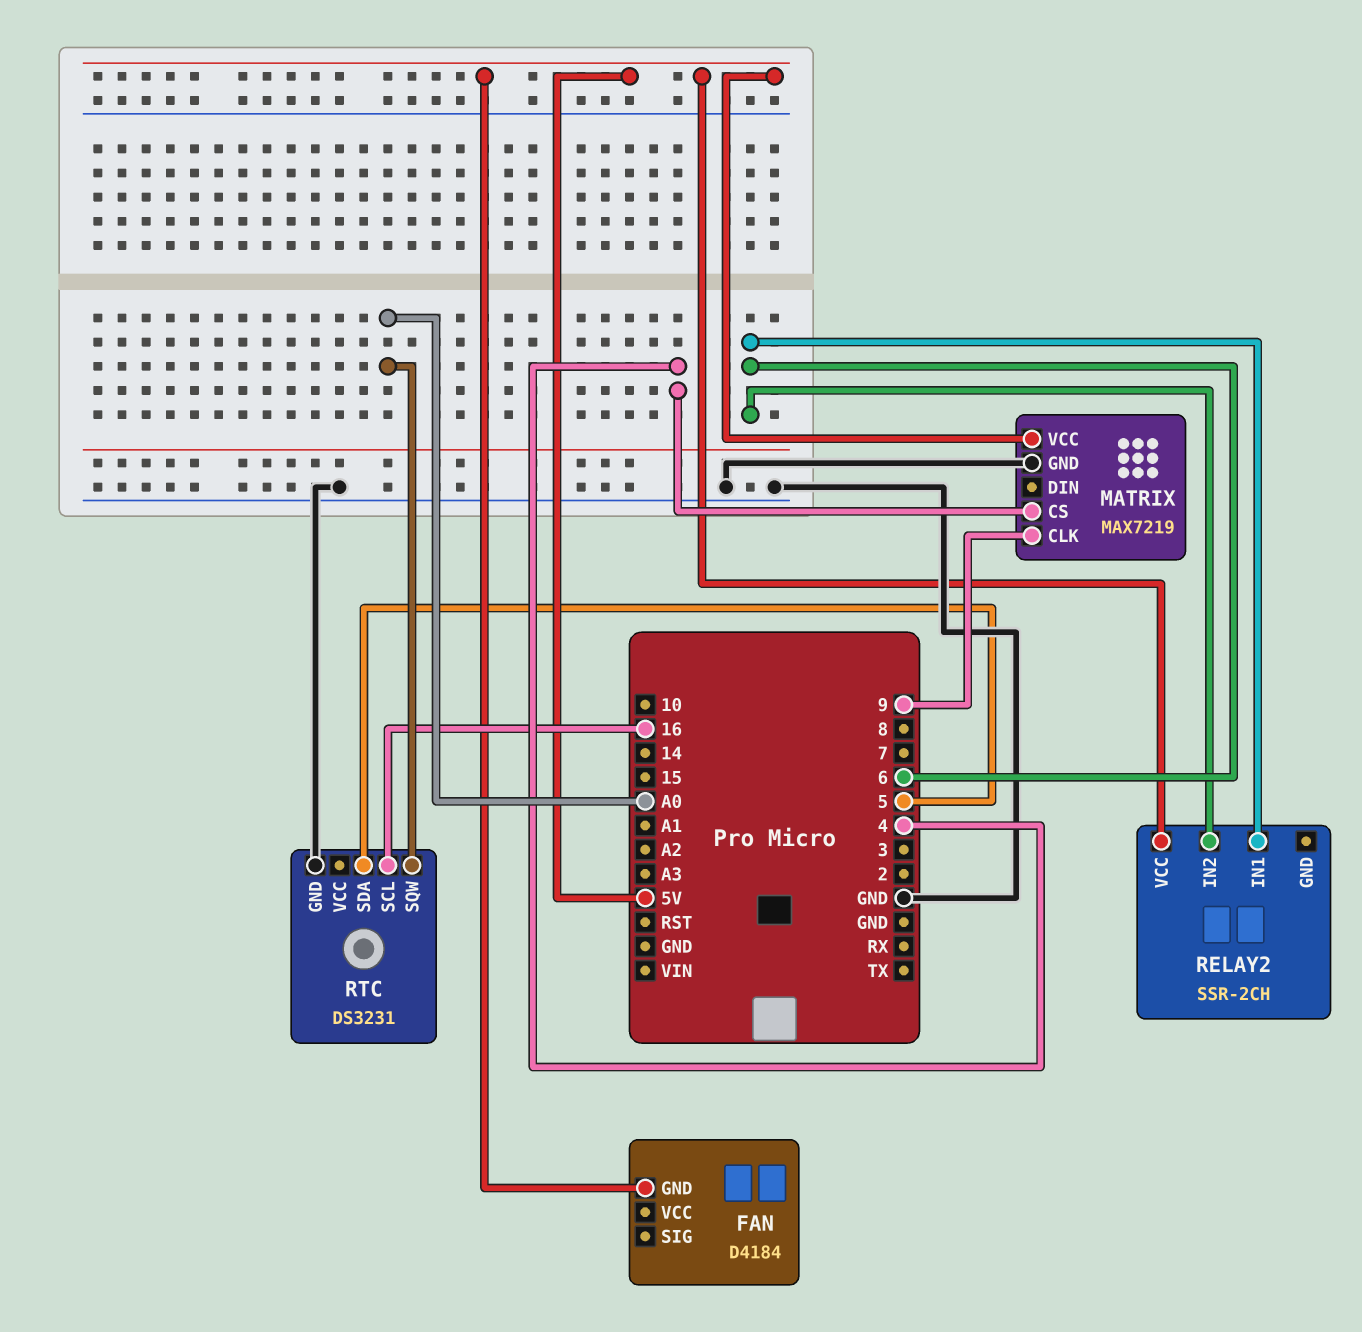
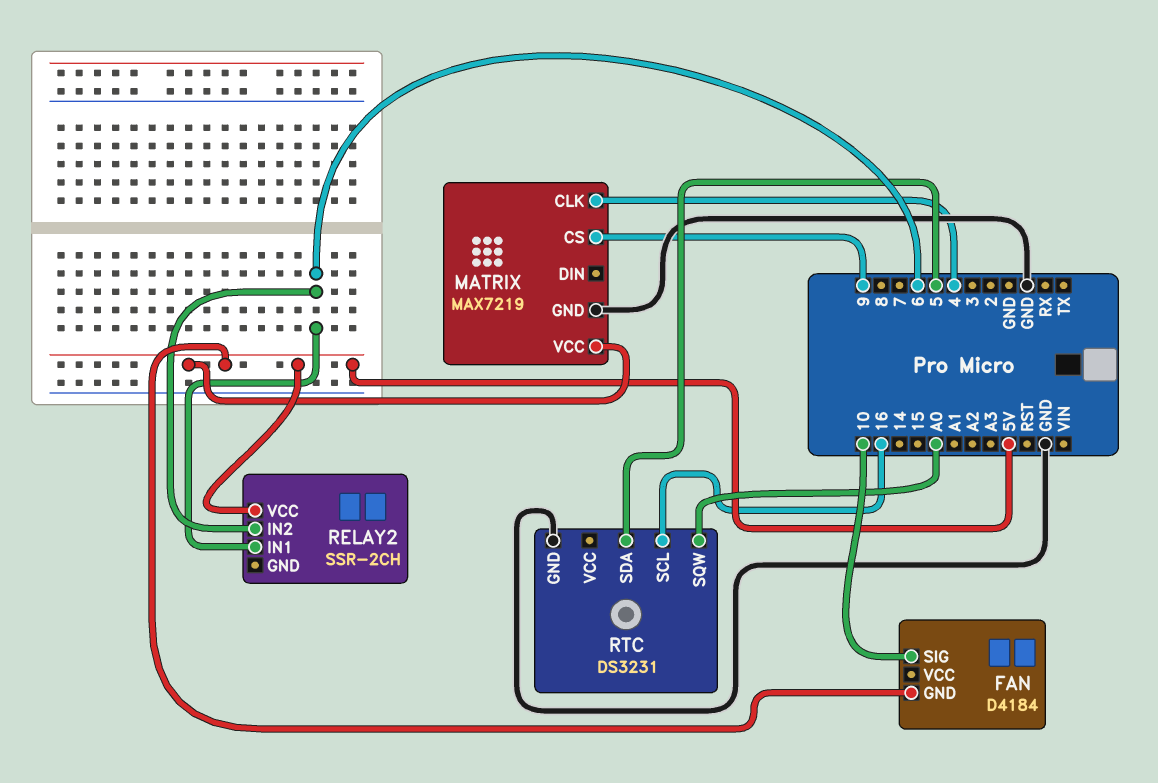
FAN pin SIG: none -> 10
MATRIX pin CLK: 9 -> 4
MATRIX pin CS: 4 -> 9

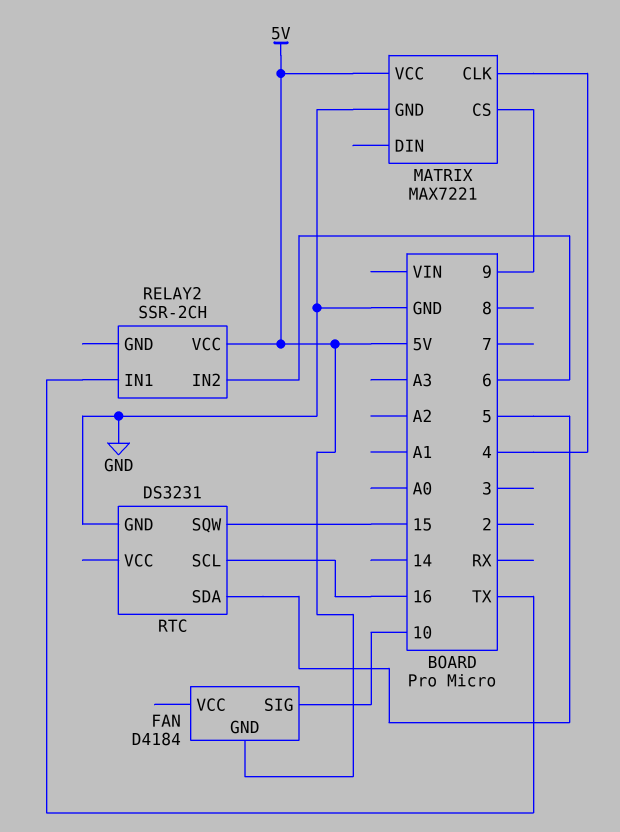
MATRIX: MAX7219 -> MAX7221
RELAY2 pin IN1: 6 -> TX
RTC pin SQW: A0 -> 15

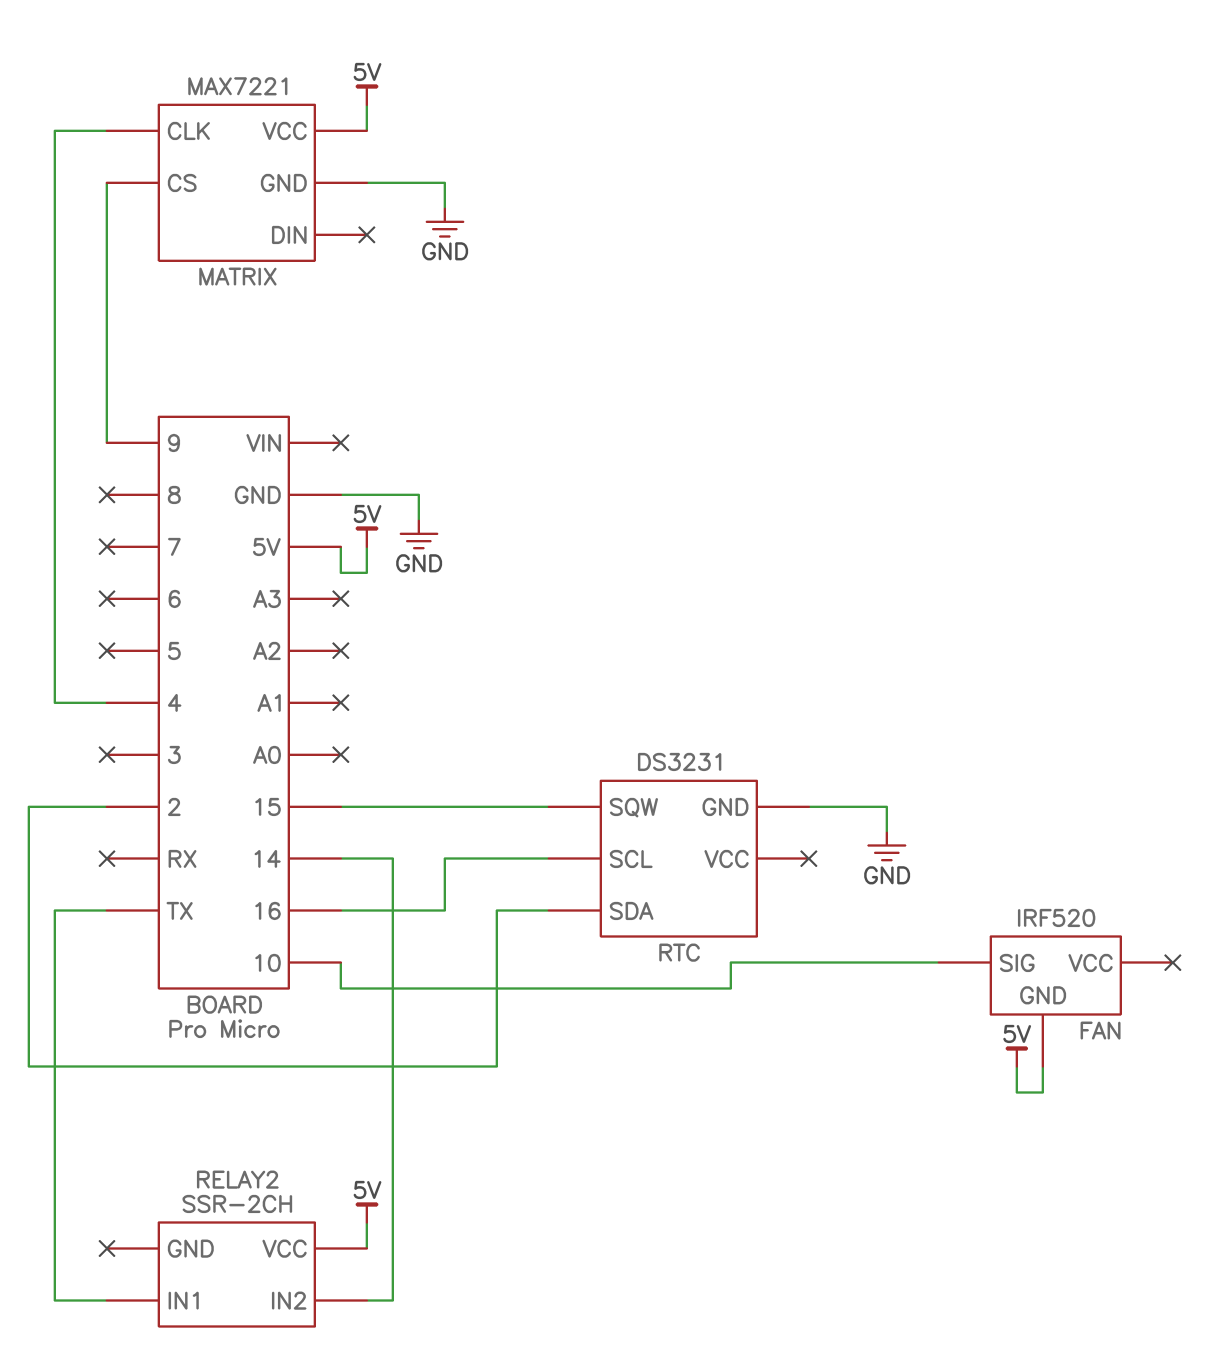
FAN: D4184 -> IRF520
RELAY2 pin IN2: 6 -> 14
RTC pin SDA: 5 -> 2

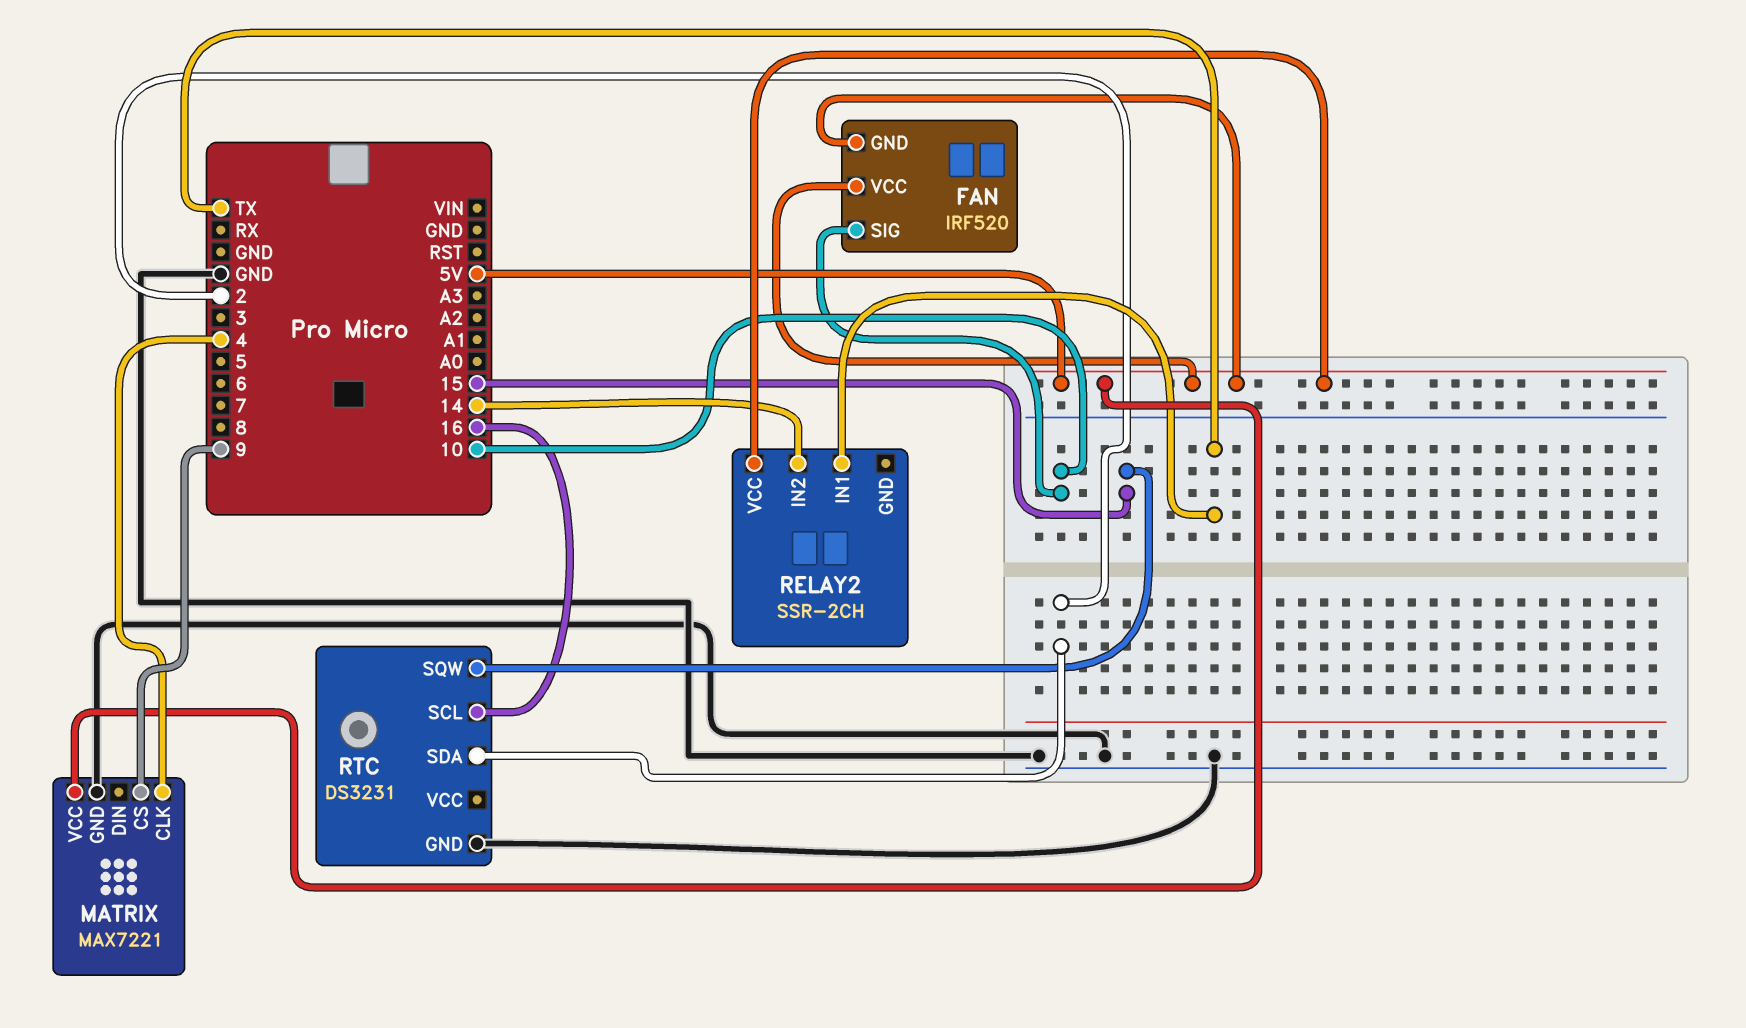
FAN pin VCC: none -> 5V

